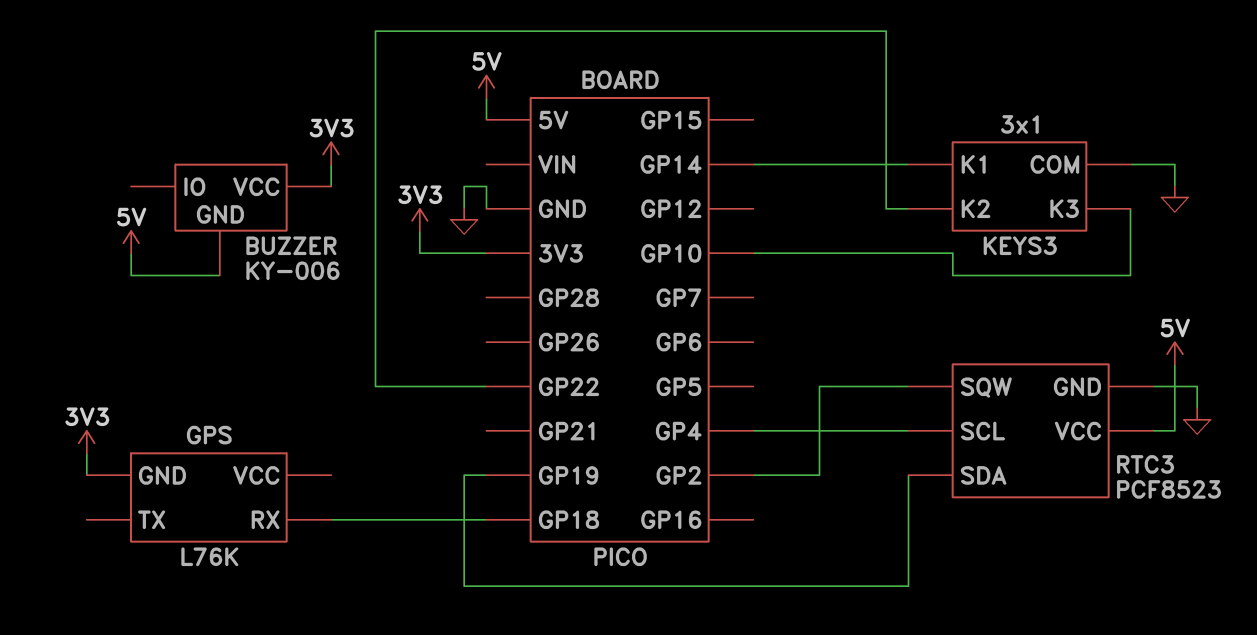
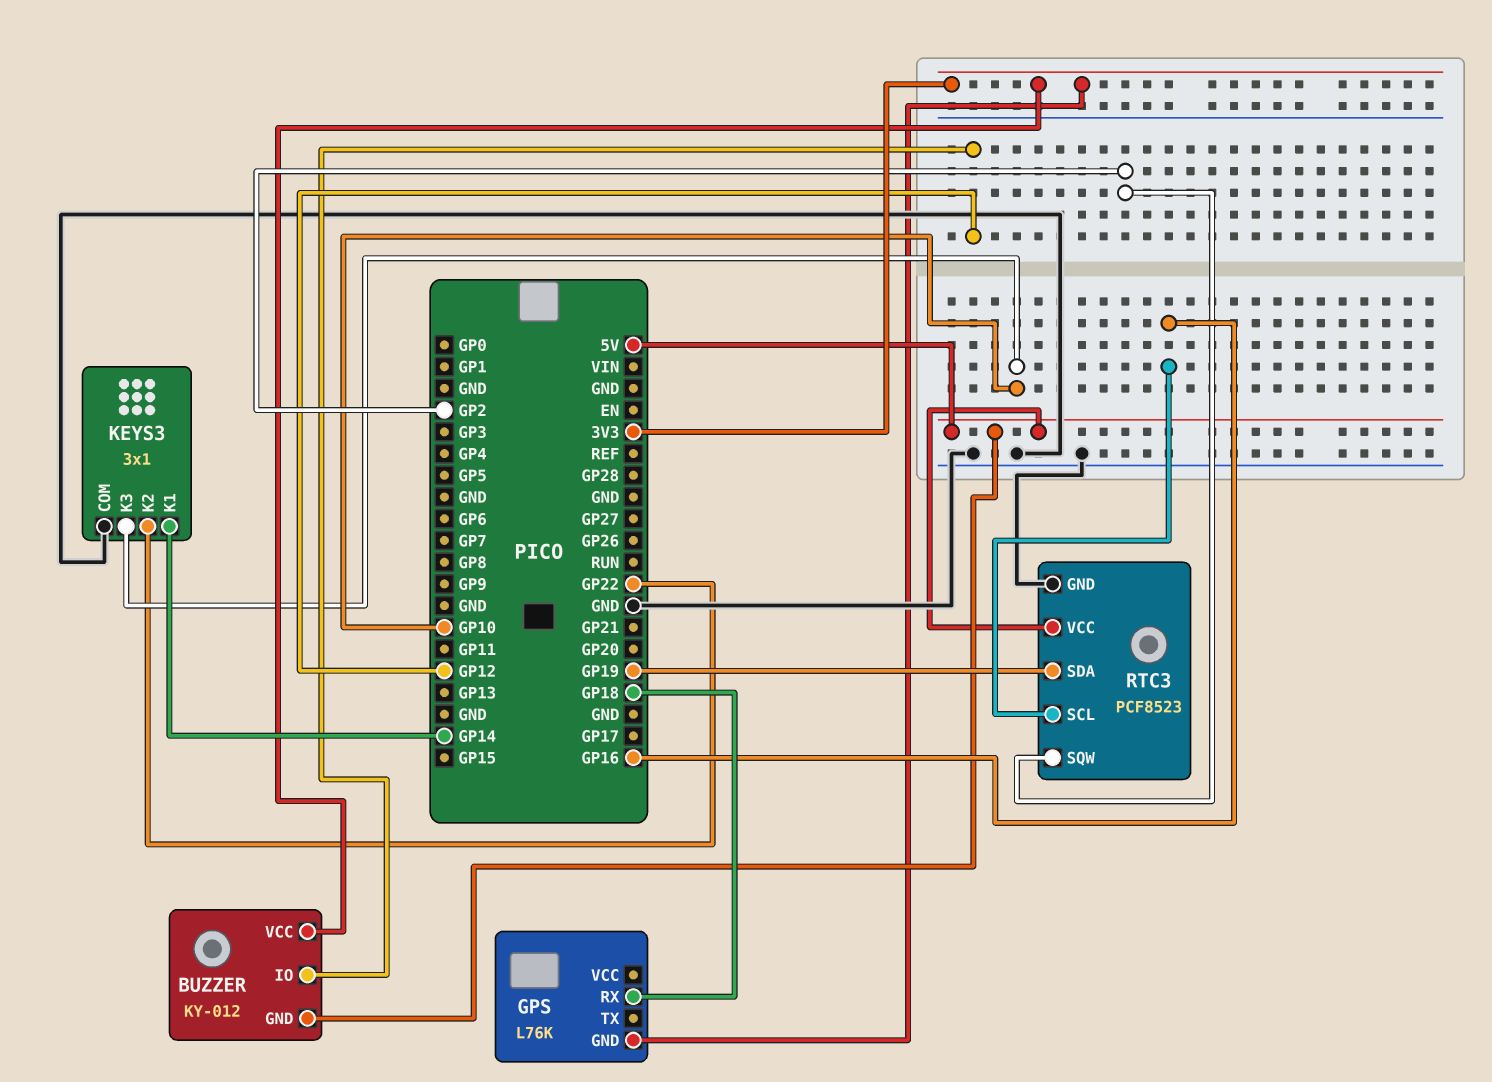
BUZZER: KY-006 -> KY-012
BUZZER pin IO: none -> GP12
RTC3 pin SCL: GP4 -> GP16

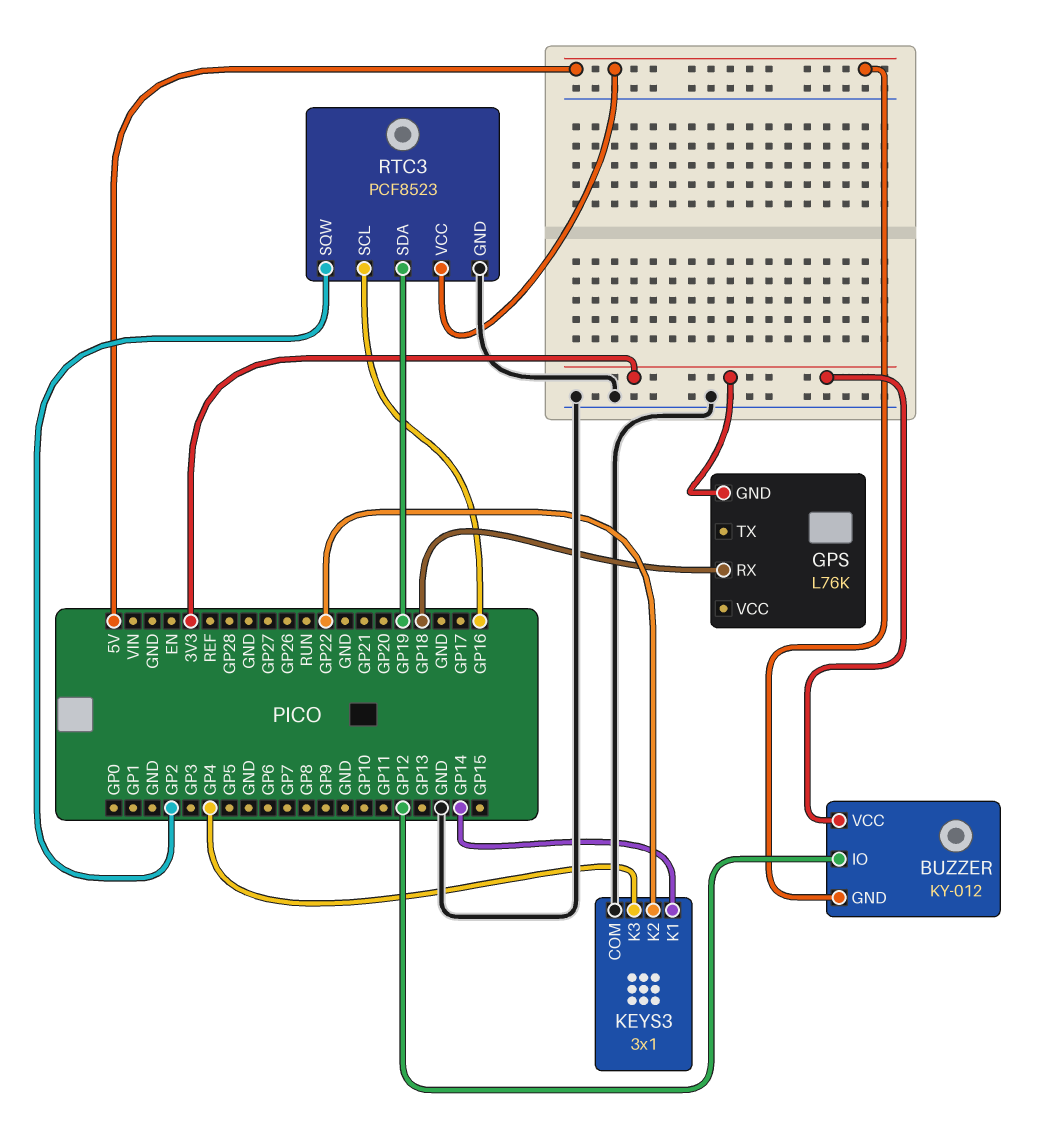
KEYS3 pin K3: GP10 -> GP4

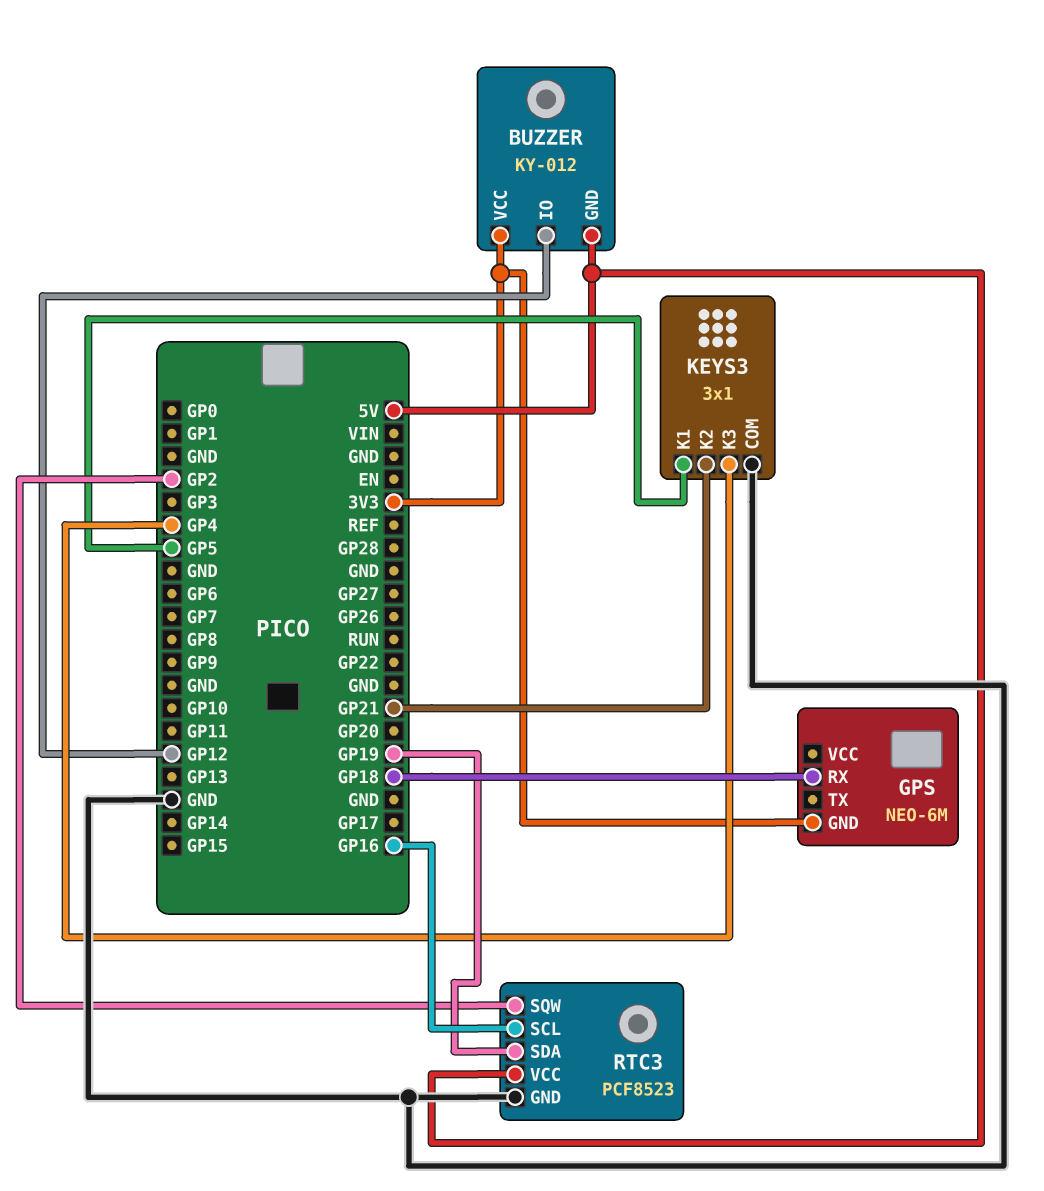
GPS: L76K -> NEO-6M
KEYS3 pin K1: GP14 -> GP5
KEYS3 pin K2: GP22 -> GP21

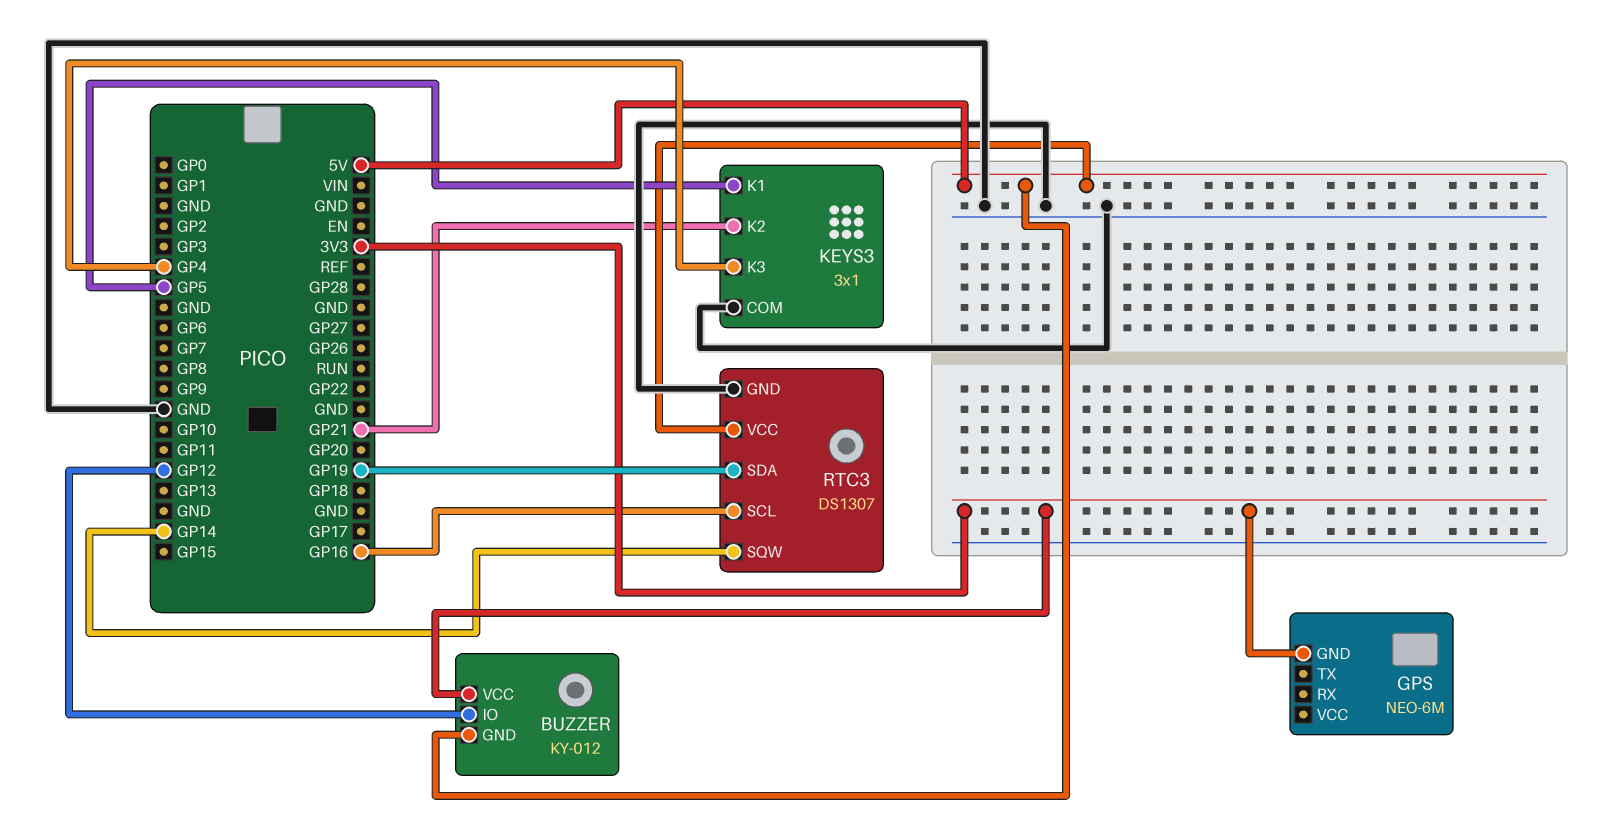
GPS pin RX: GP18 -> none
RTC3: PCF8523 -> DS1307
RTC3 pin SQW: GP2 -> GP14

